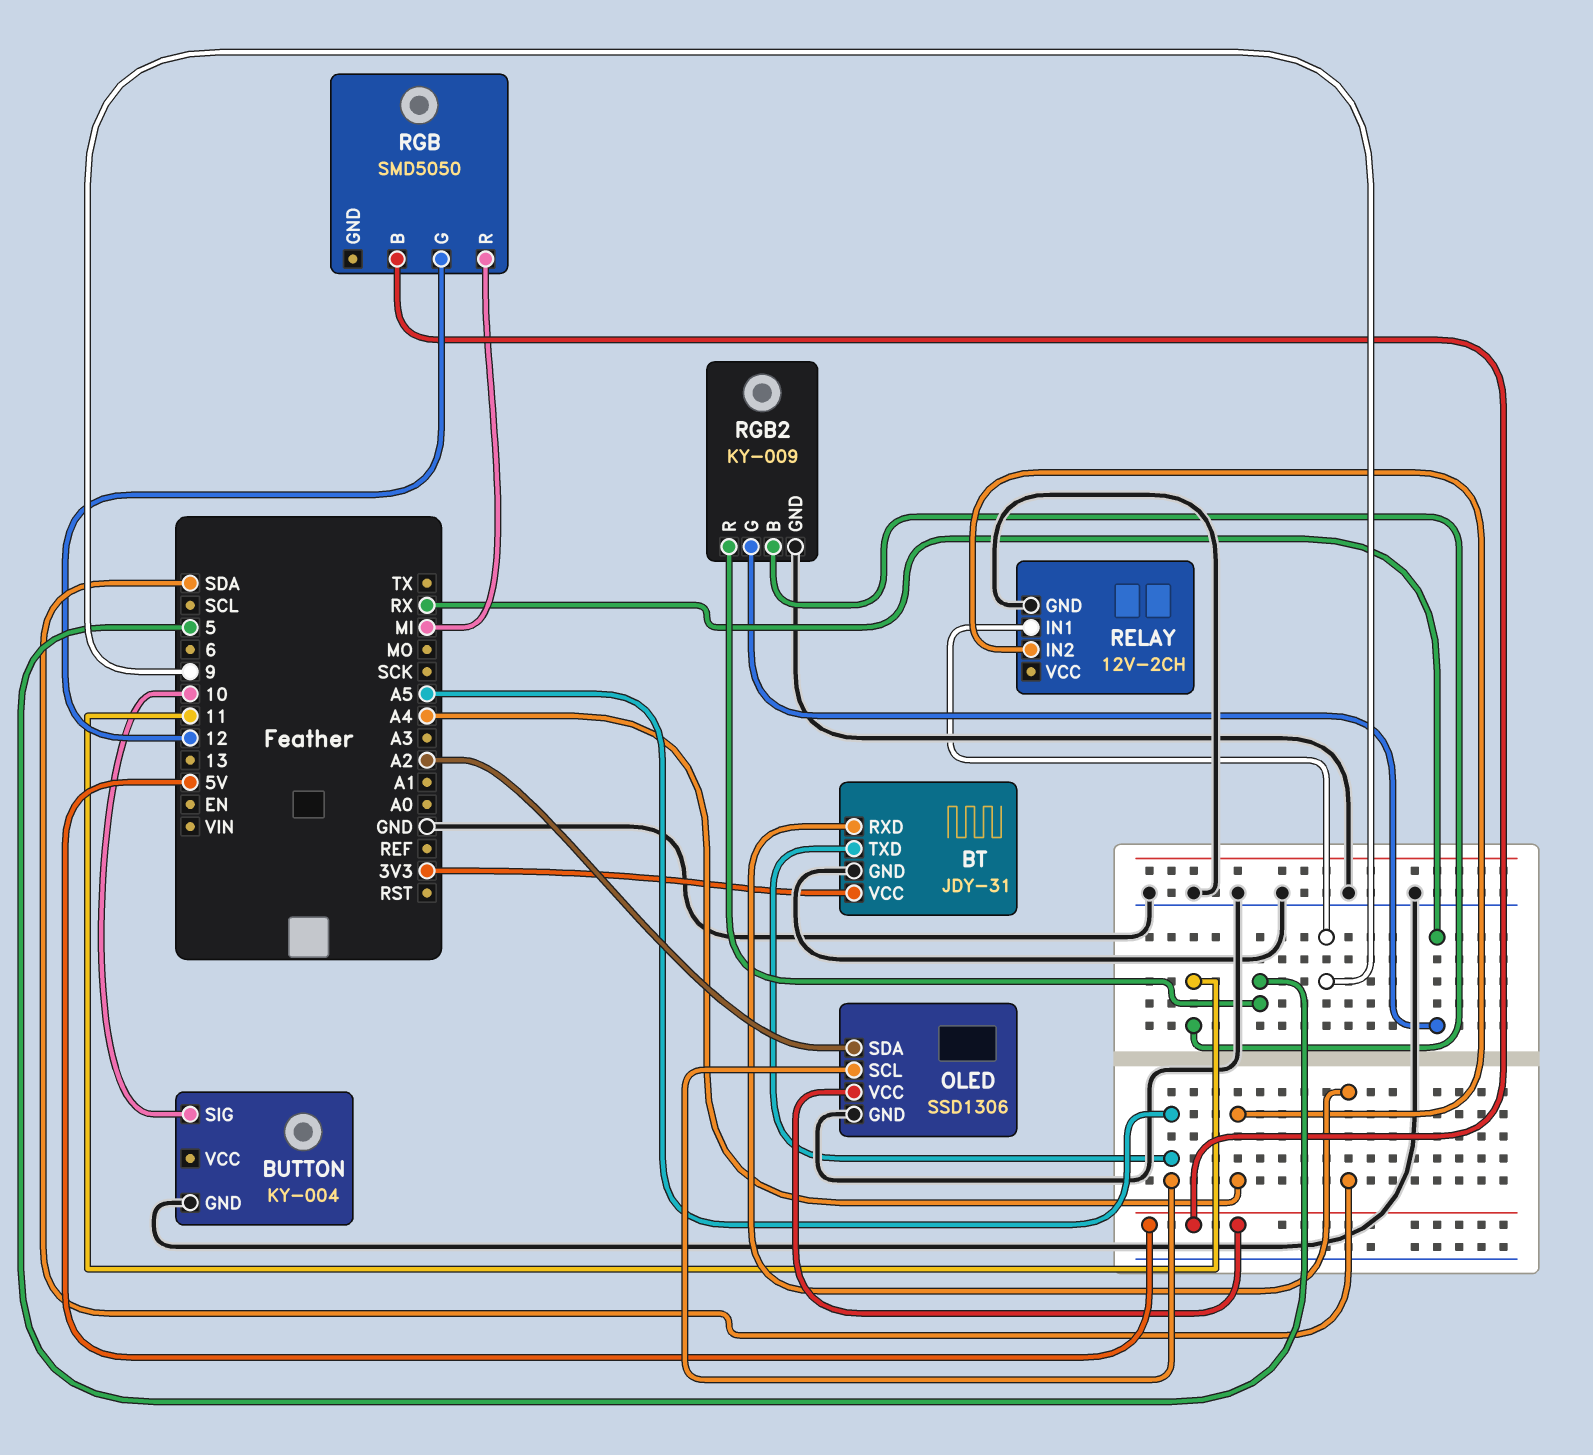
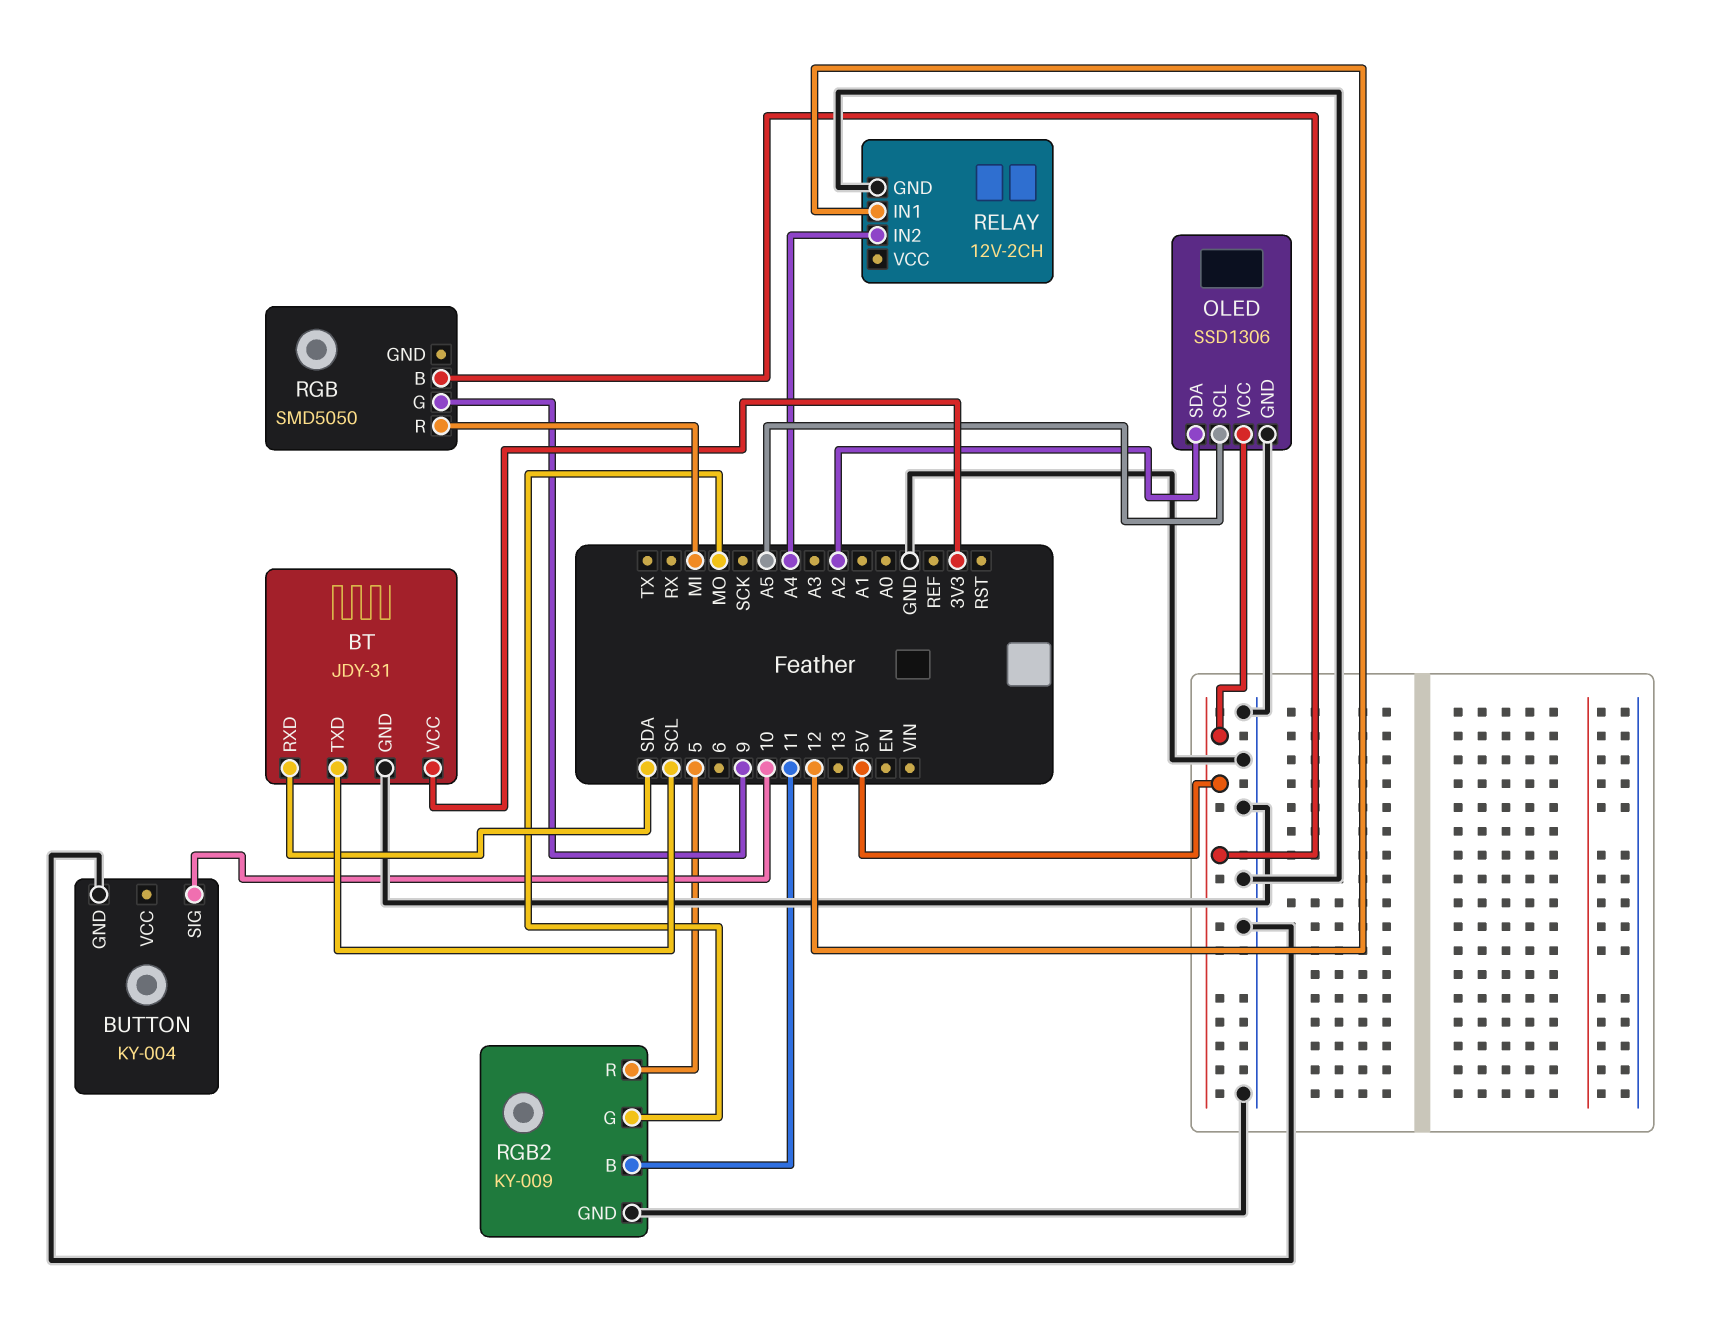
BT pin TXD: A5 -> SCL
RELAY pin IN1: 9 -> 12
RGB pin G: 12 -> 9
RGB2 pin G: RX -> MO

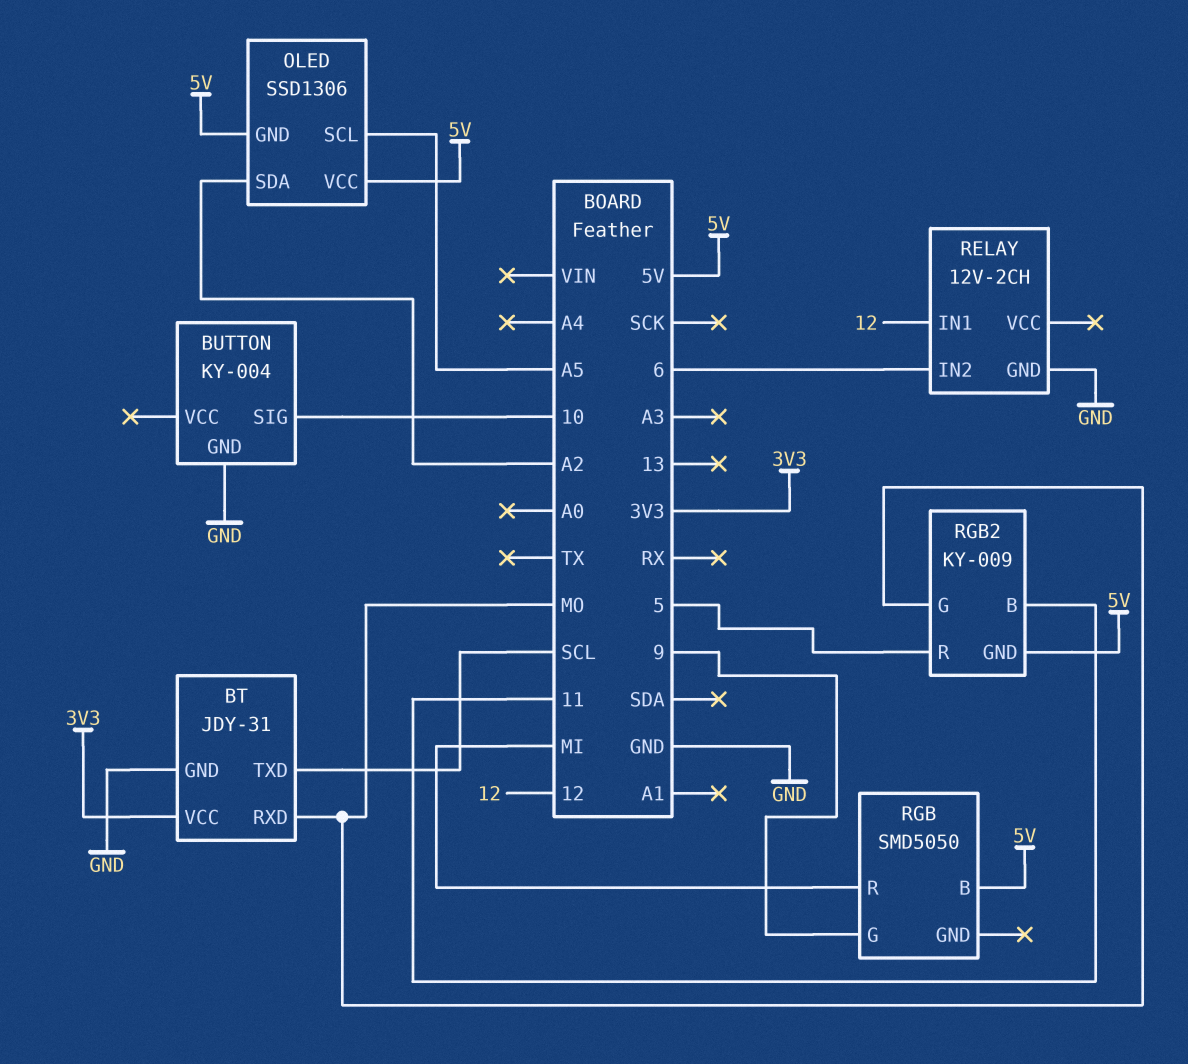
BT pin RXD: SDA -> MO
OLED pin GND: GND -> 5V
RELAY pin IN2: A4 -> 6
RGB2 pin GND: GND -> 5V

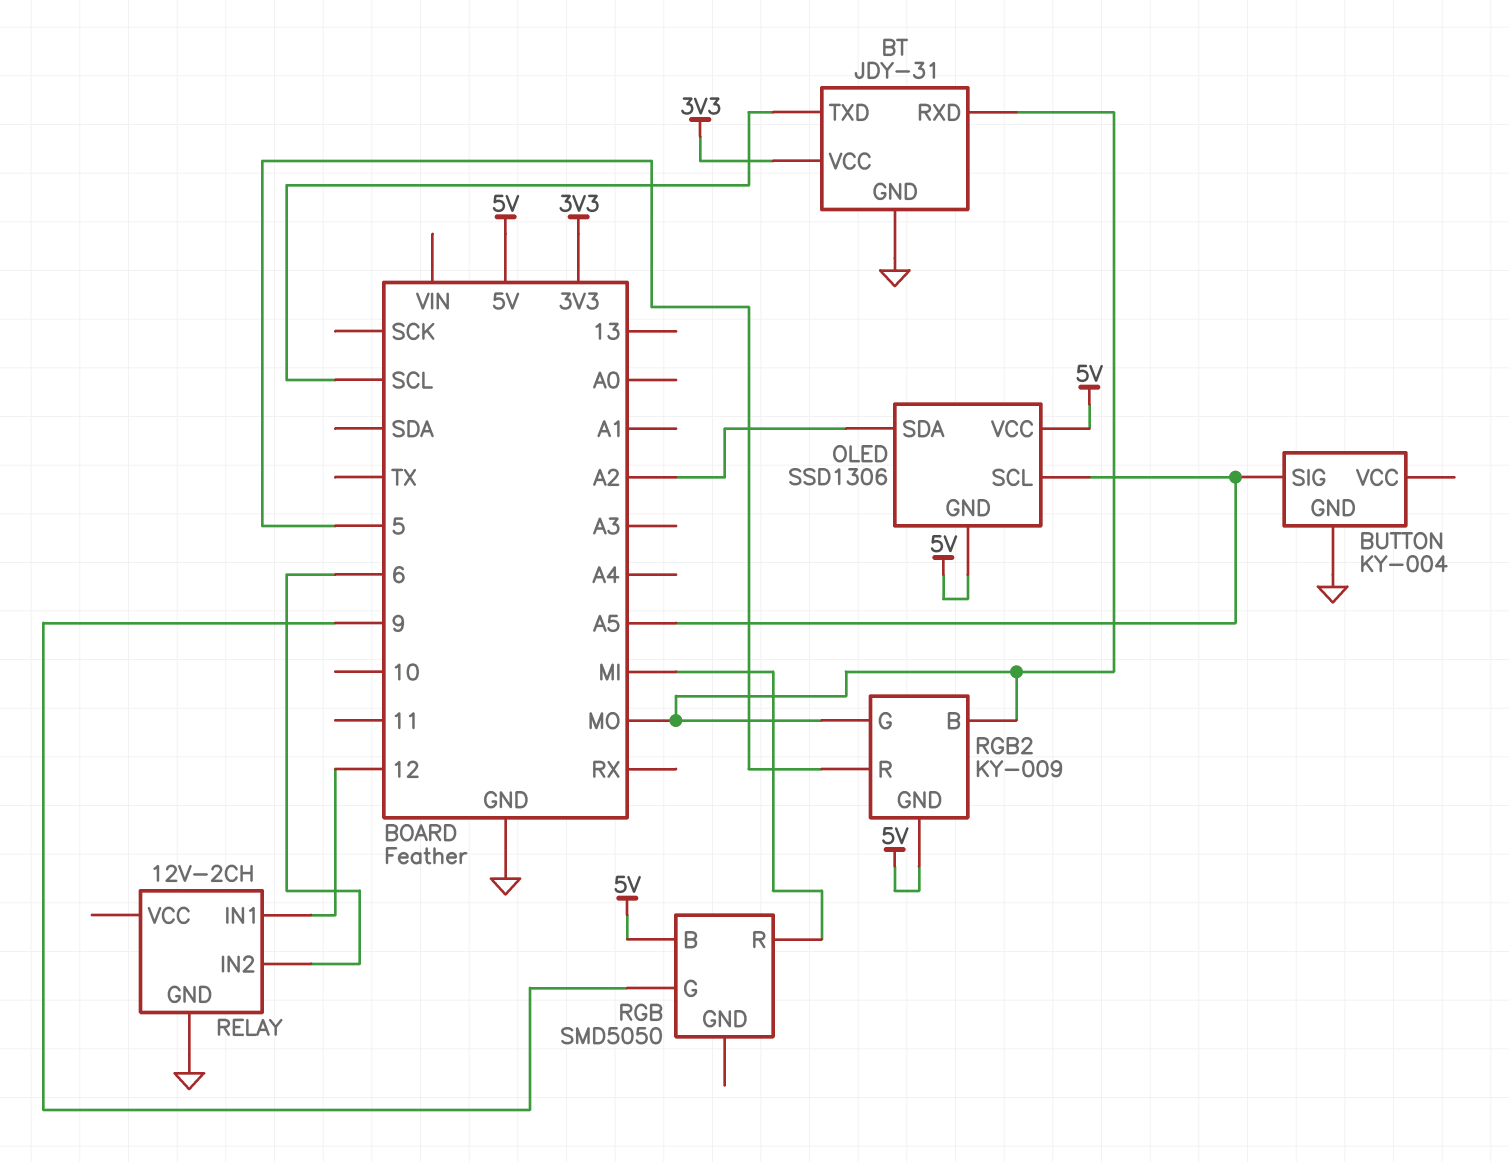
BUTTON pin SIG: 10 -> A5
RGB2 pin B: 11 -> MO

